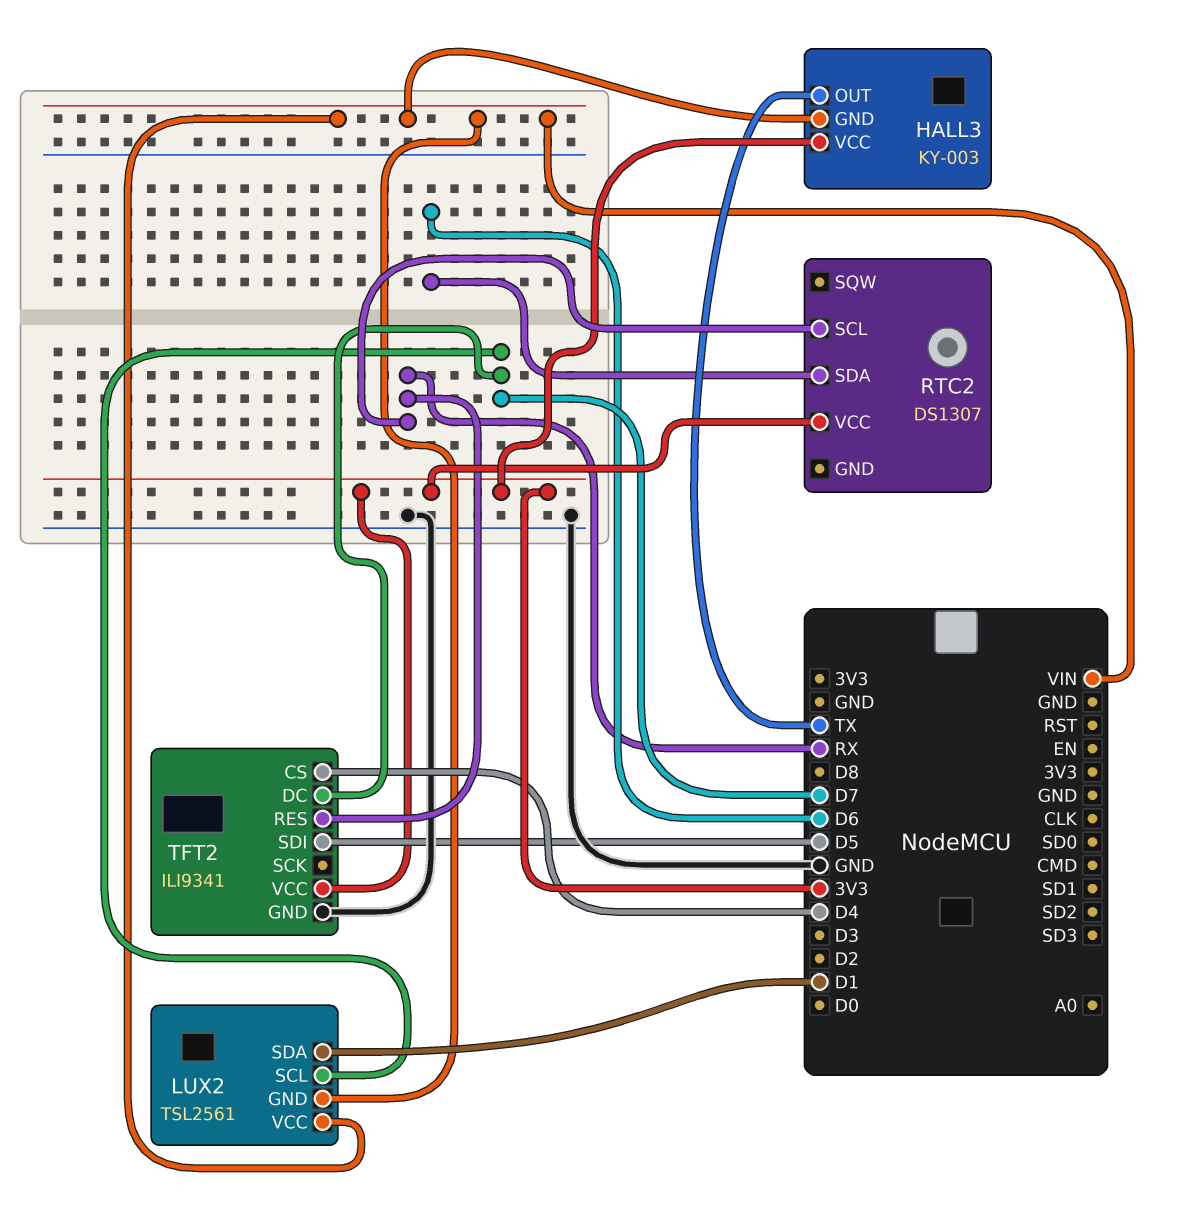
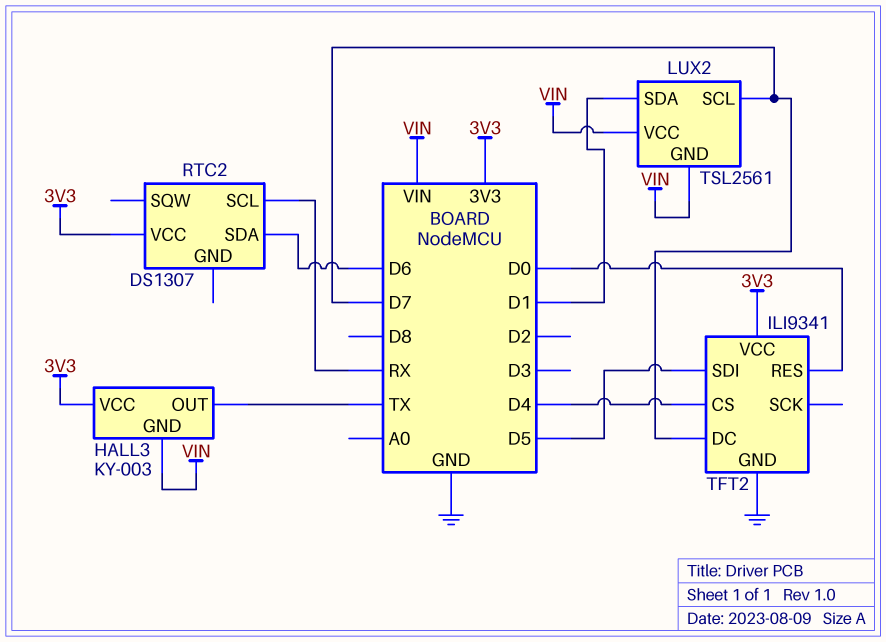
TFT2 pin RES: RX -> D0

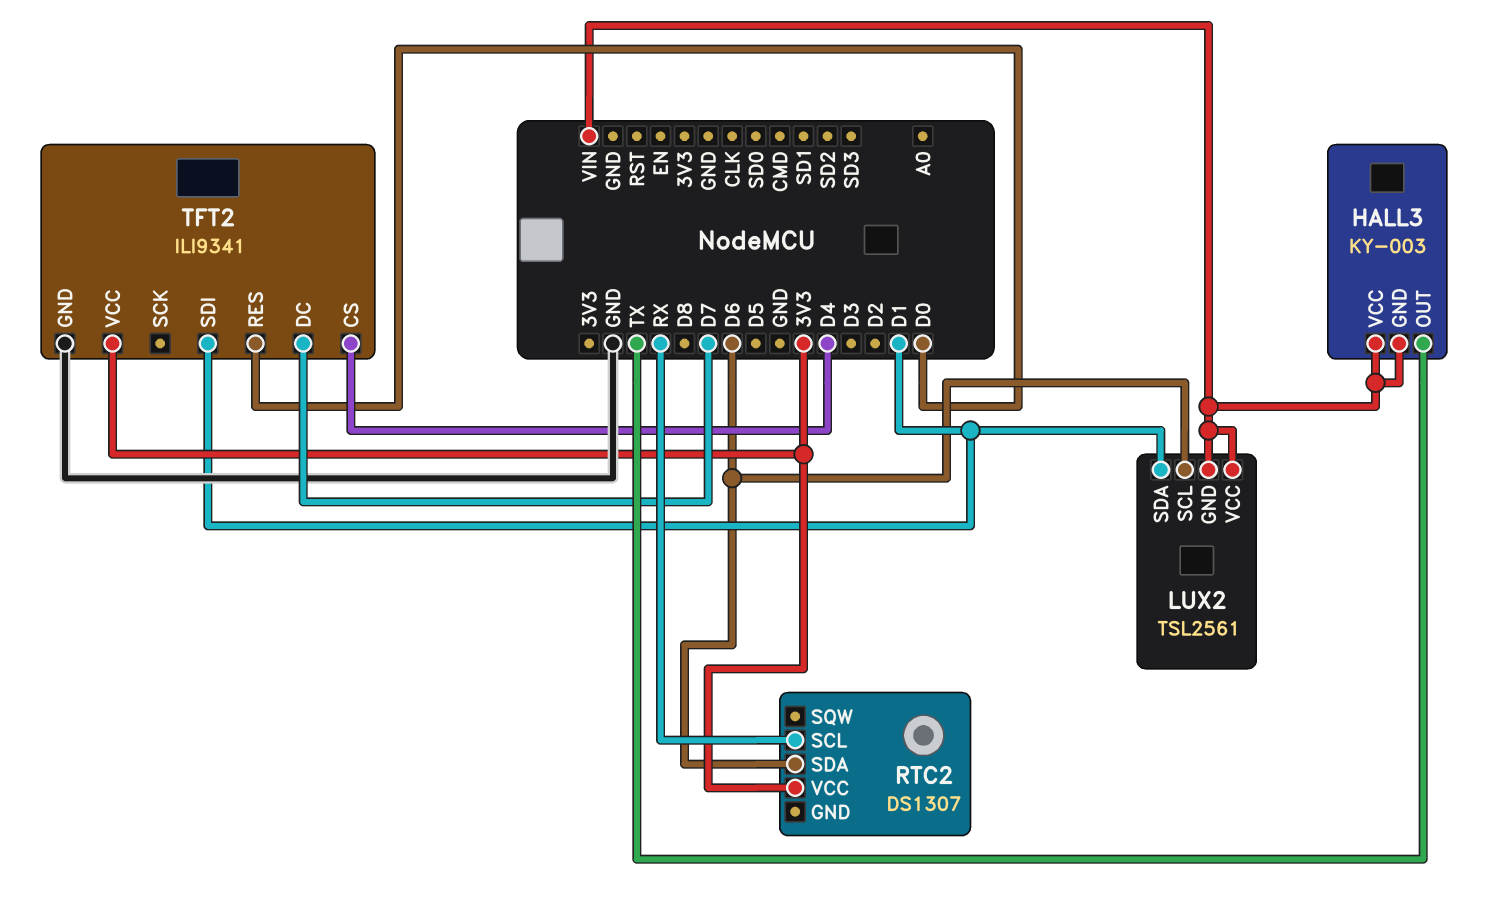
HALL3 pin VCC: 3V3 -> VIN
LUX2 pin SCL: D7 -> D6
TFT2 pin SDI: D5 -> D1

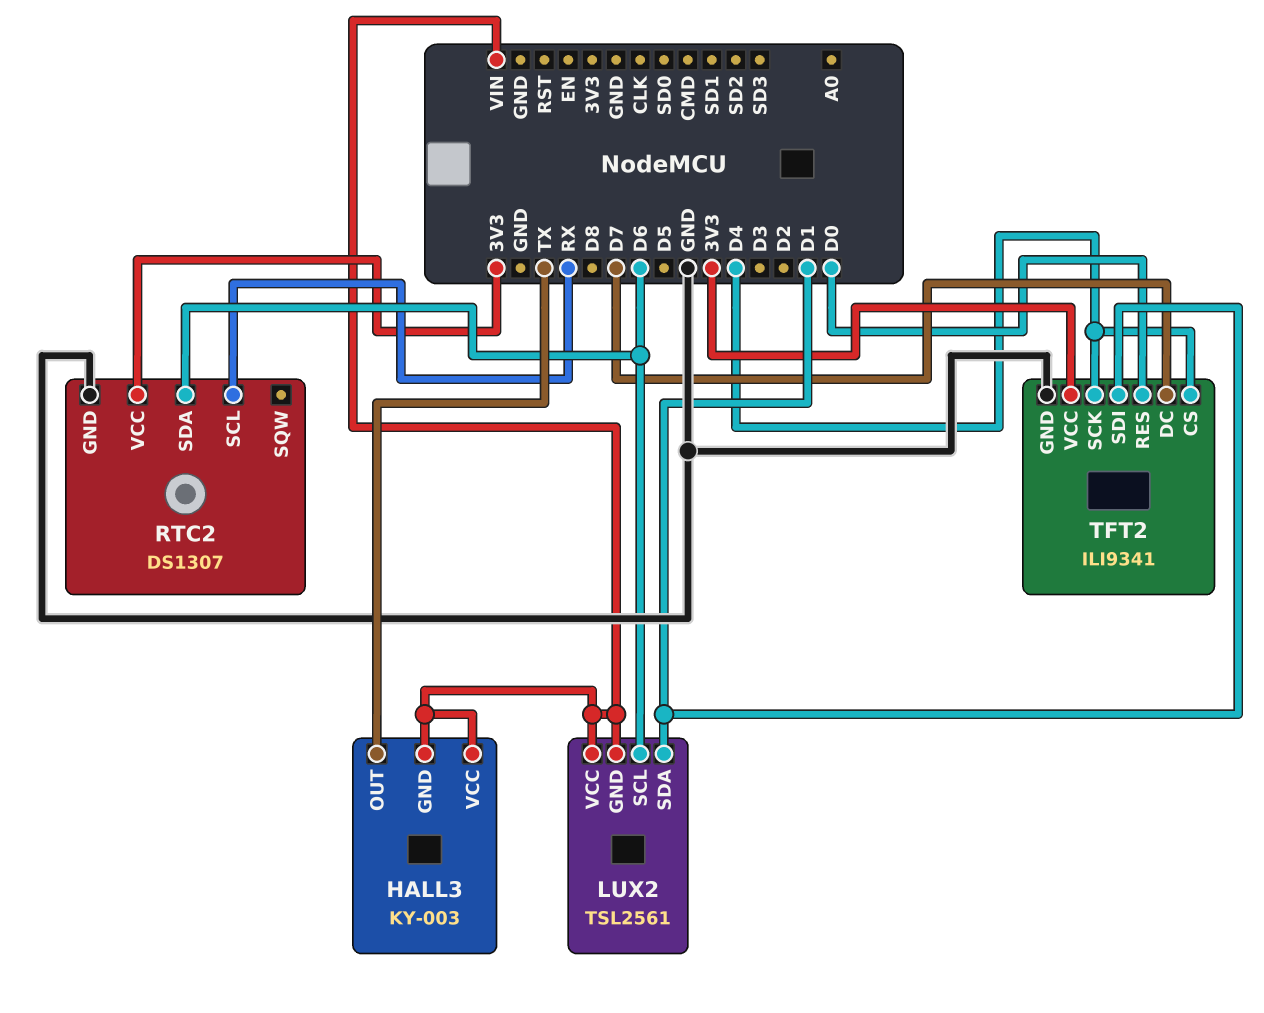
RTC2 pin GND: none -> GND
TFT2 pin SCK: none -> D4

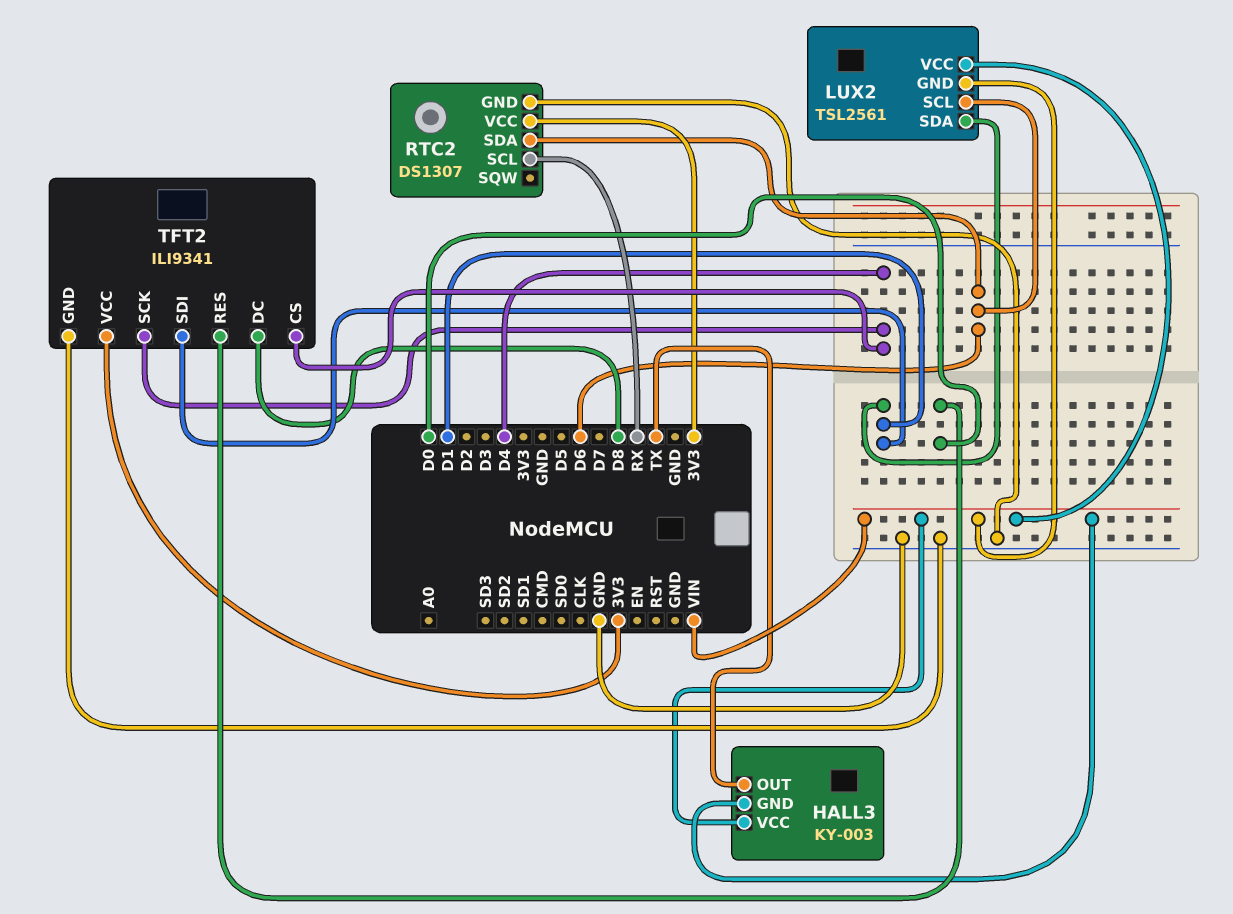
TFT2 pin DC: D7 -> D8

